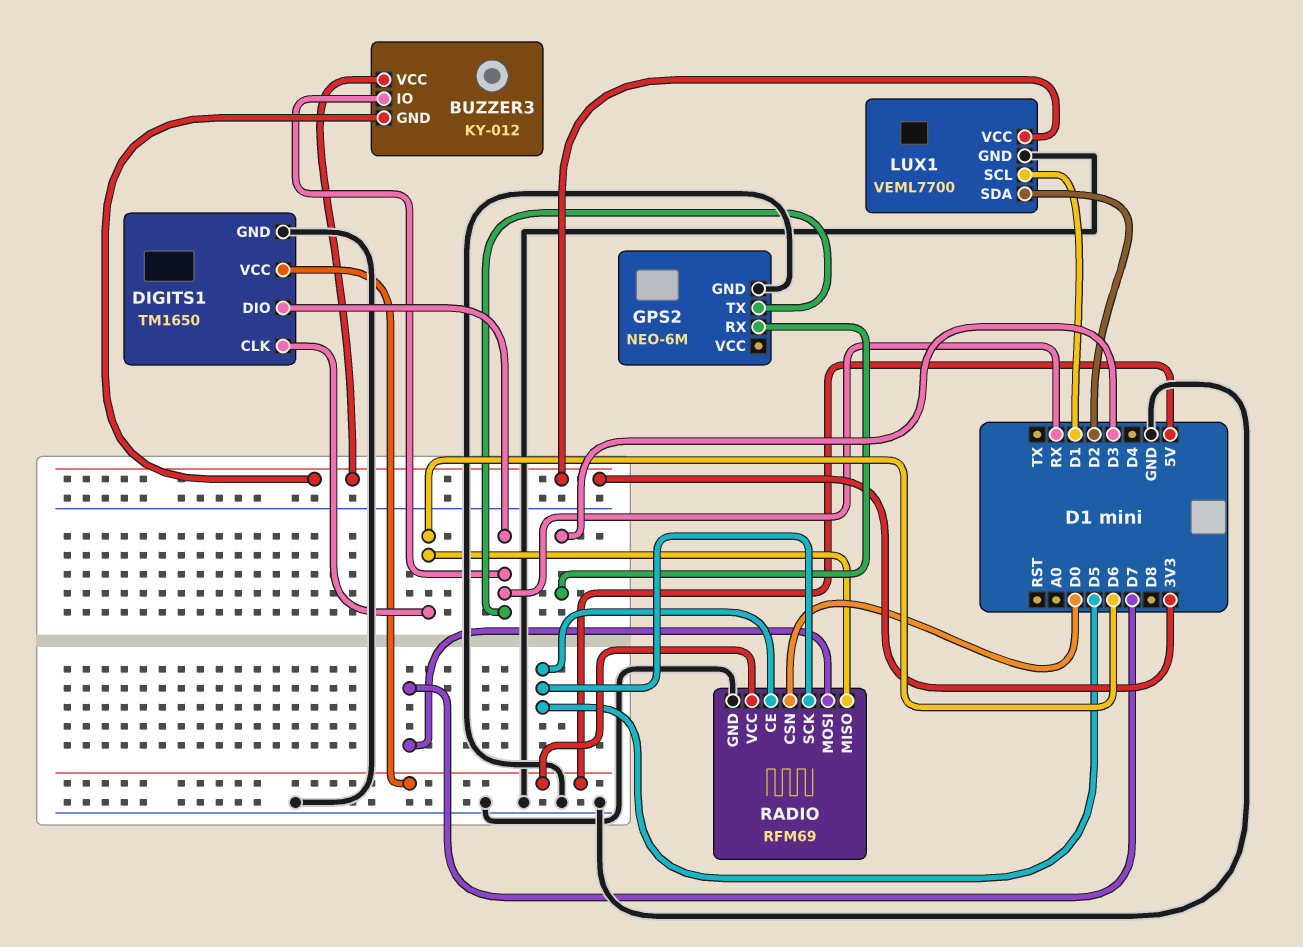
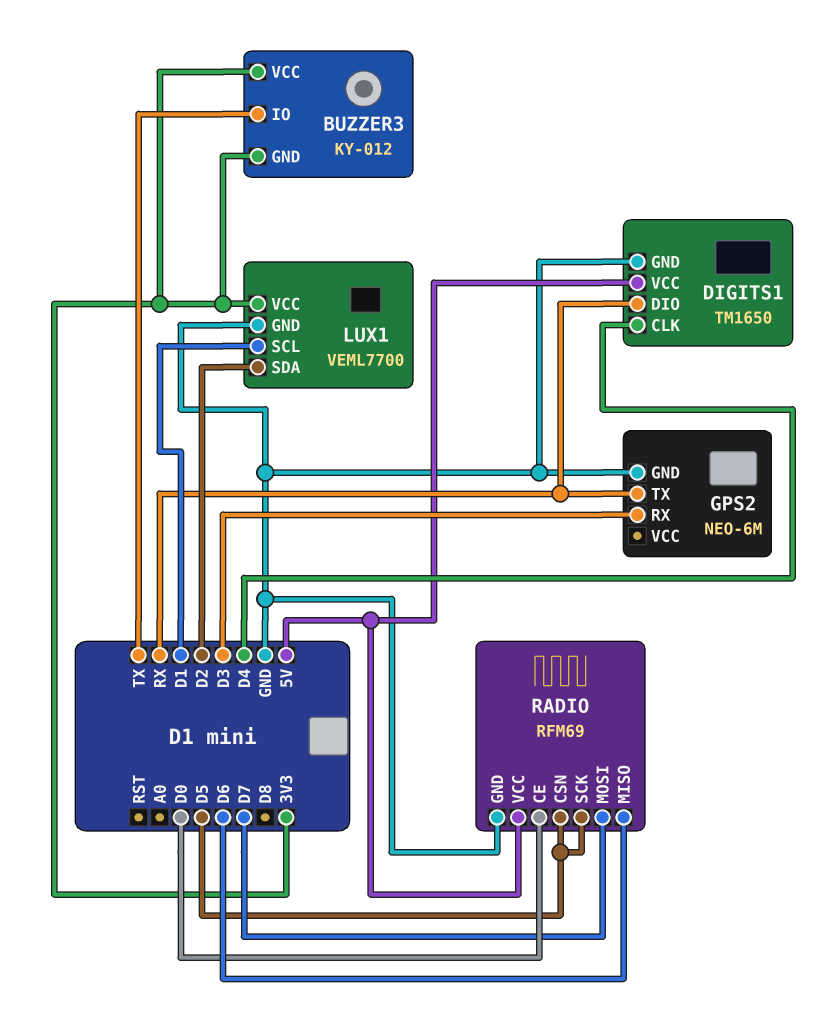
BUZZER3 pin IO: RX -> TX
DIGITS1 pin CLK: D6 -> D4
RADIO pin CE: D5 -> D0
RADIO pin CSN: D0 -> D5

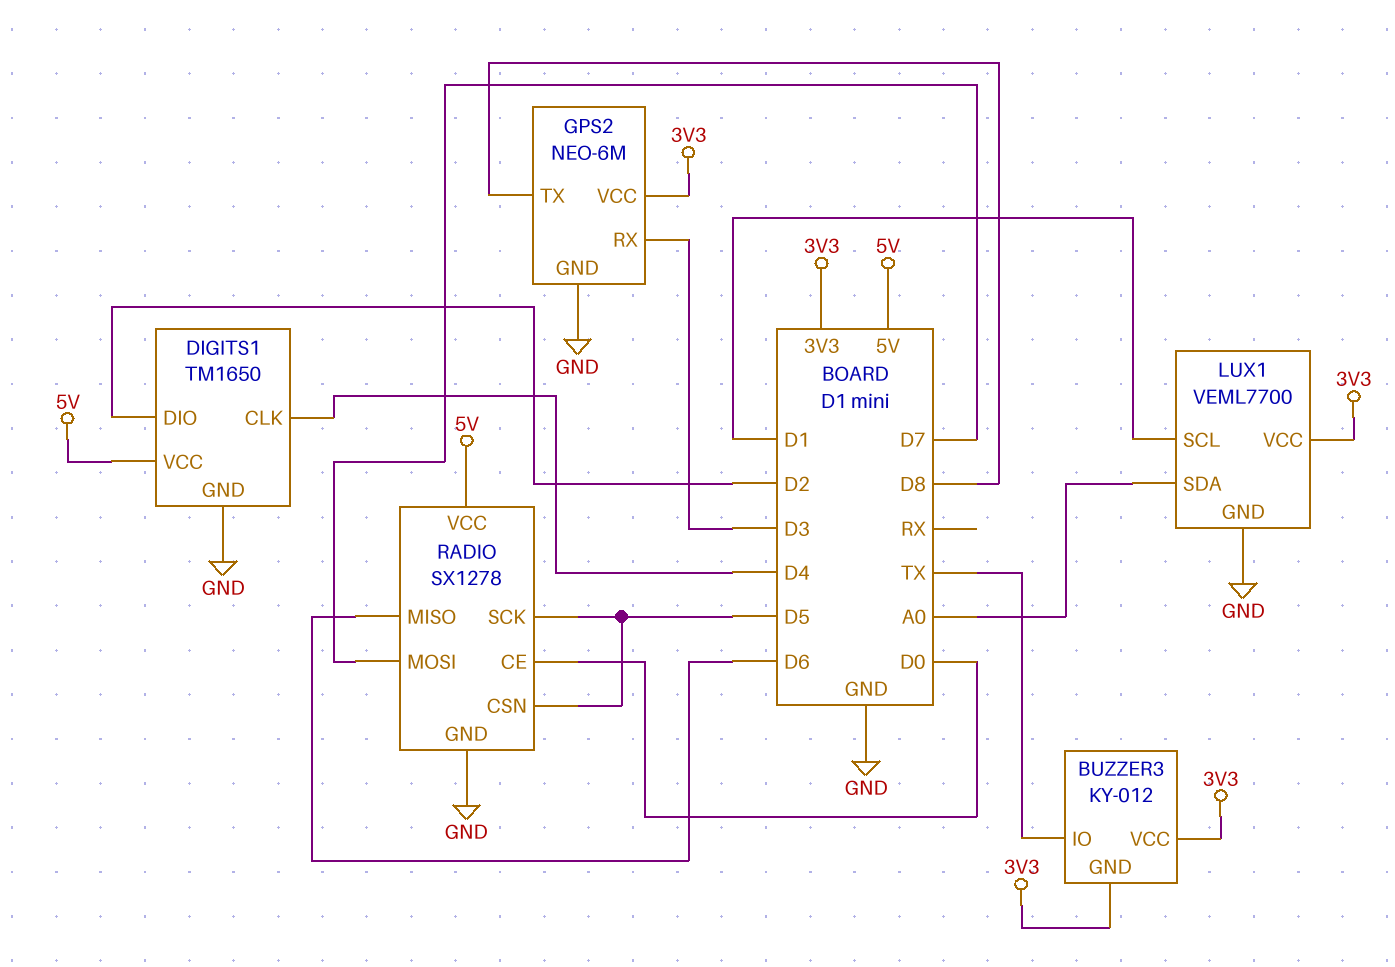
DIGITS1 pin DIO: RX -> D2
GPS2 pin TX: RX -> D8
GPS2 pin VCC: none -> 3V3
LUX1 pin SDA: D2 -> A0
RADIO: RFM69 -> SX1278

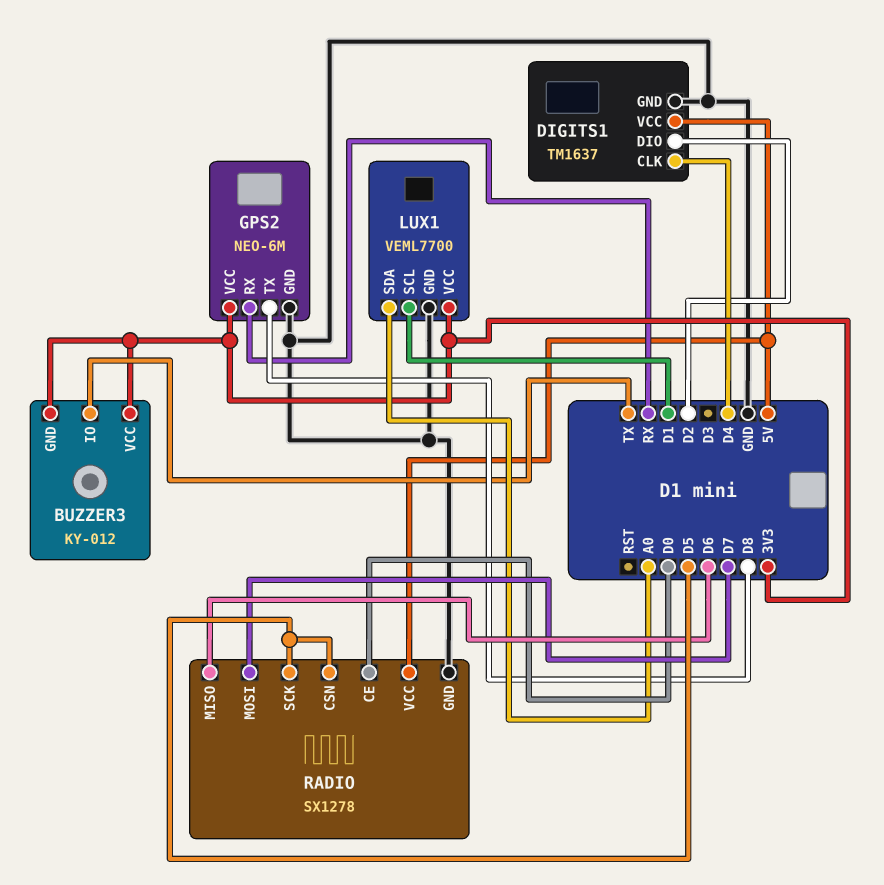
DIGITS1: TM1650 -> TM1637
GPS2 pin RX: D3 -> RX

